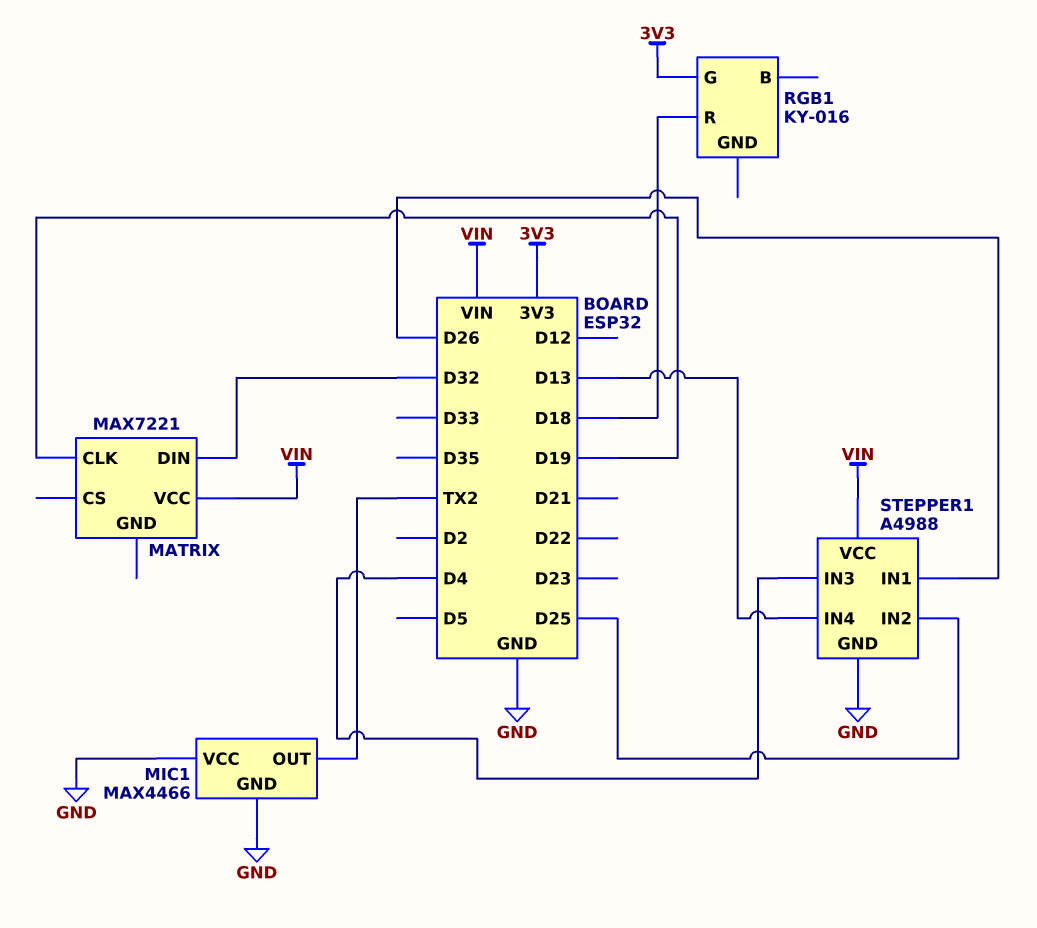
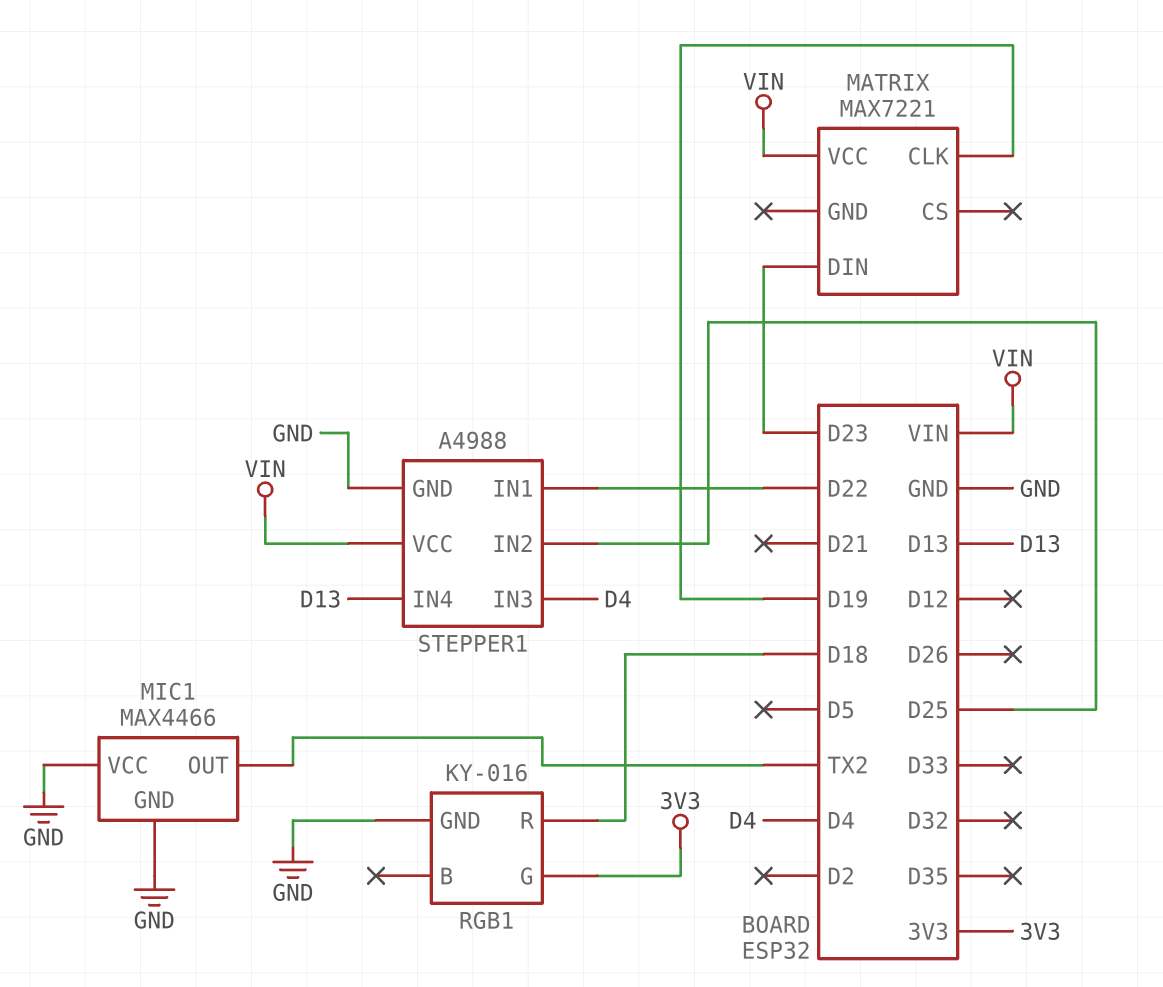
MATRIX pin DIN: D32 -> D23
RGB1 pin GND: none -> GND
STEPPER1 pin IN1: D26 -> D22

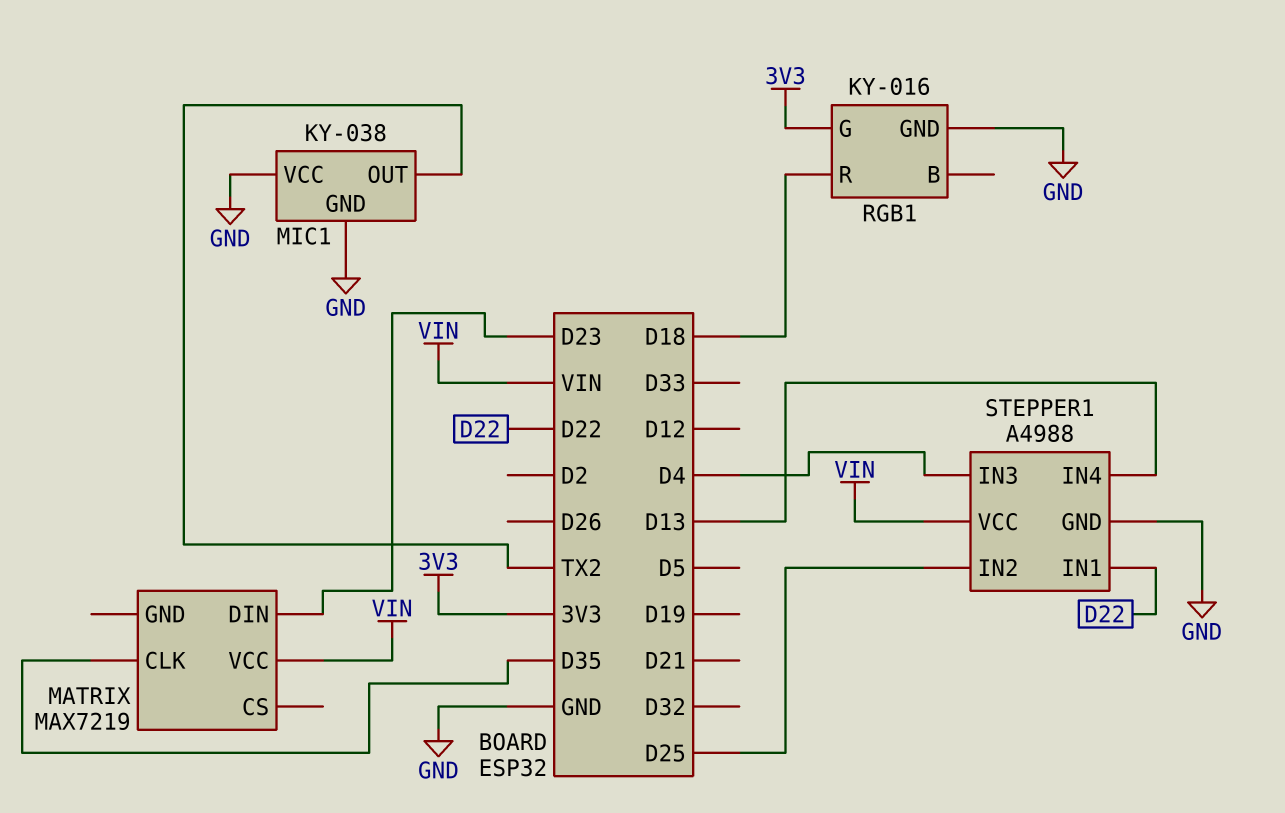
MATRIX: MAX7221 -> MAX7219
MATRIX pin CLK: D19 -> D35
MIC1: MAX4466 -> KY-038

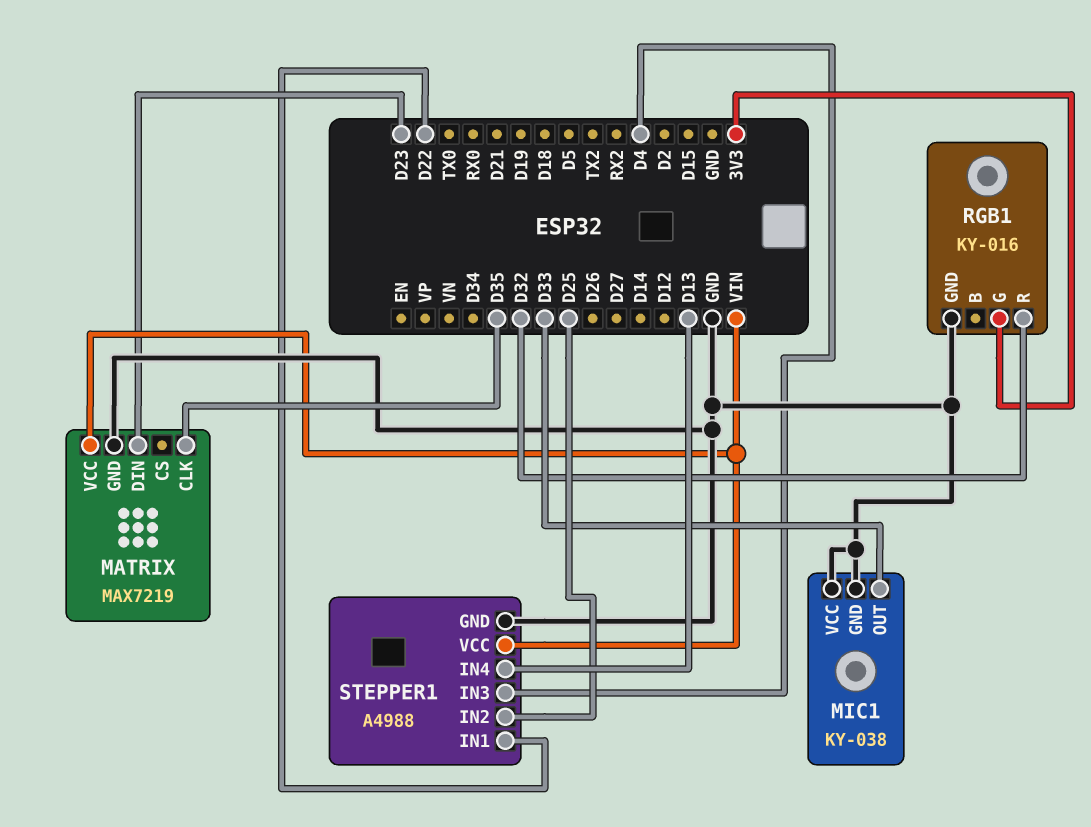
MATRIX pin GND: none -> GND
MIC1 pin OUT: TX2 -> D33
RGB1 pin R: D18 -> D32

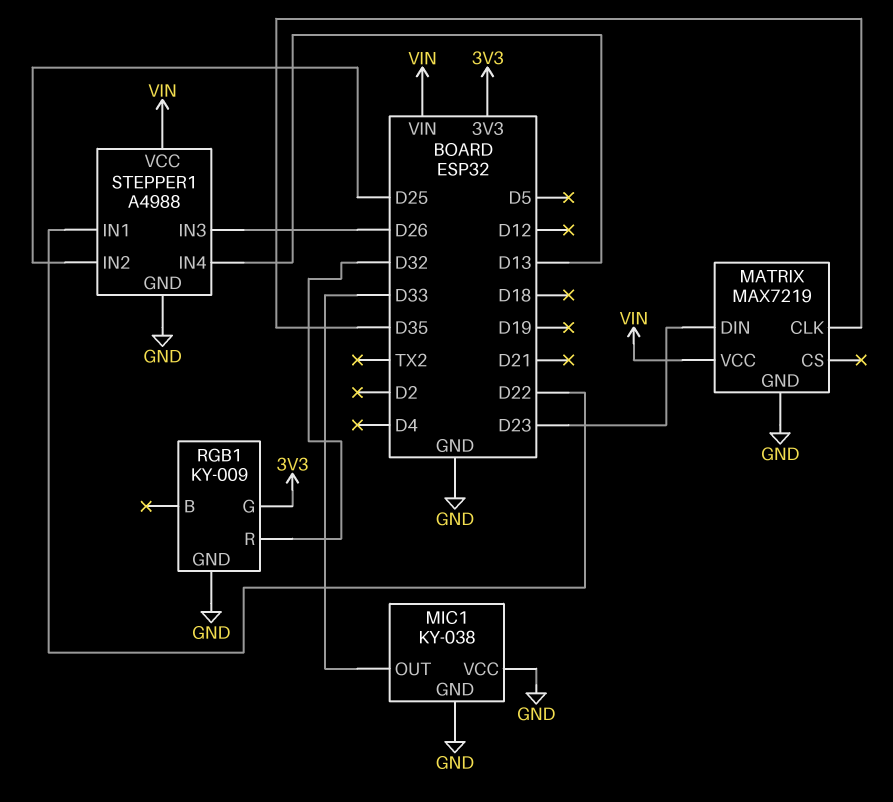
RGB1: KY-016 -> KY-009
STEPPER1 pin IN3: D4 -> D26

